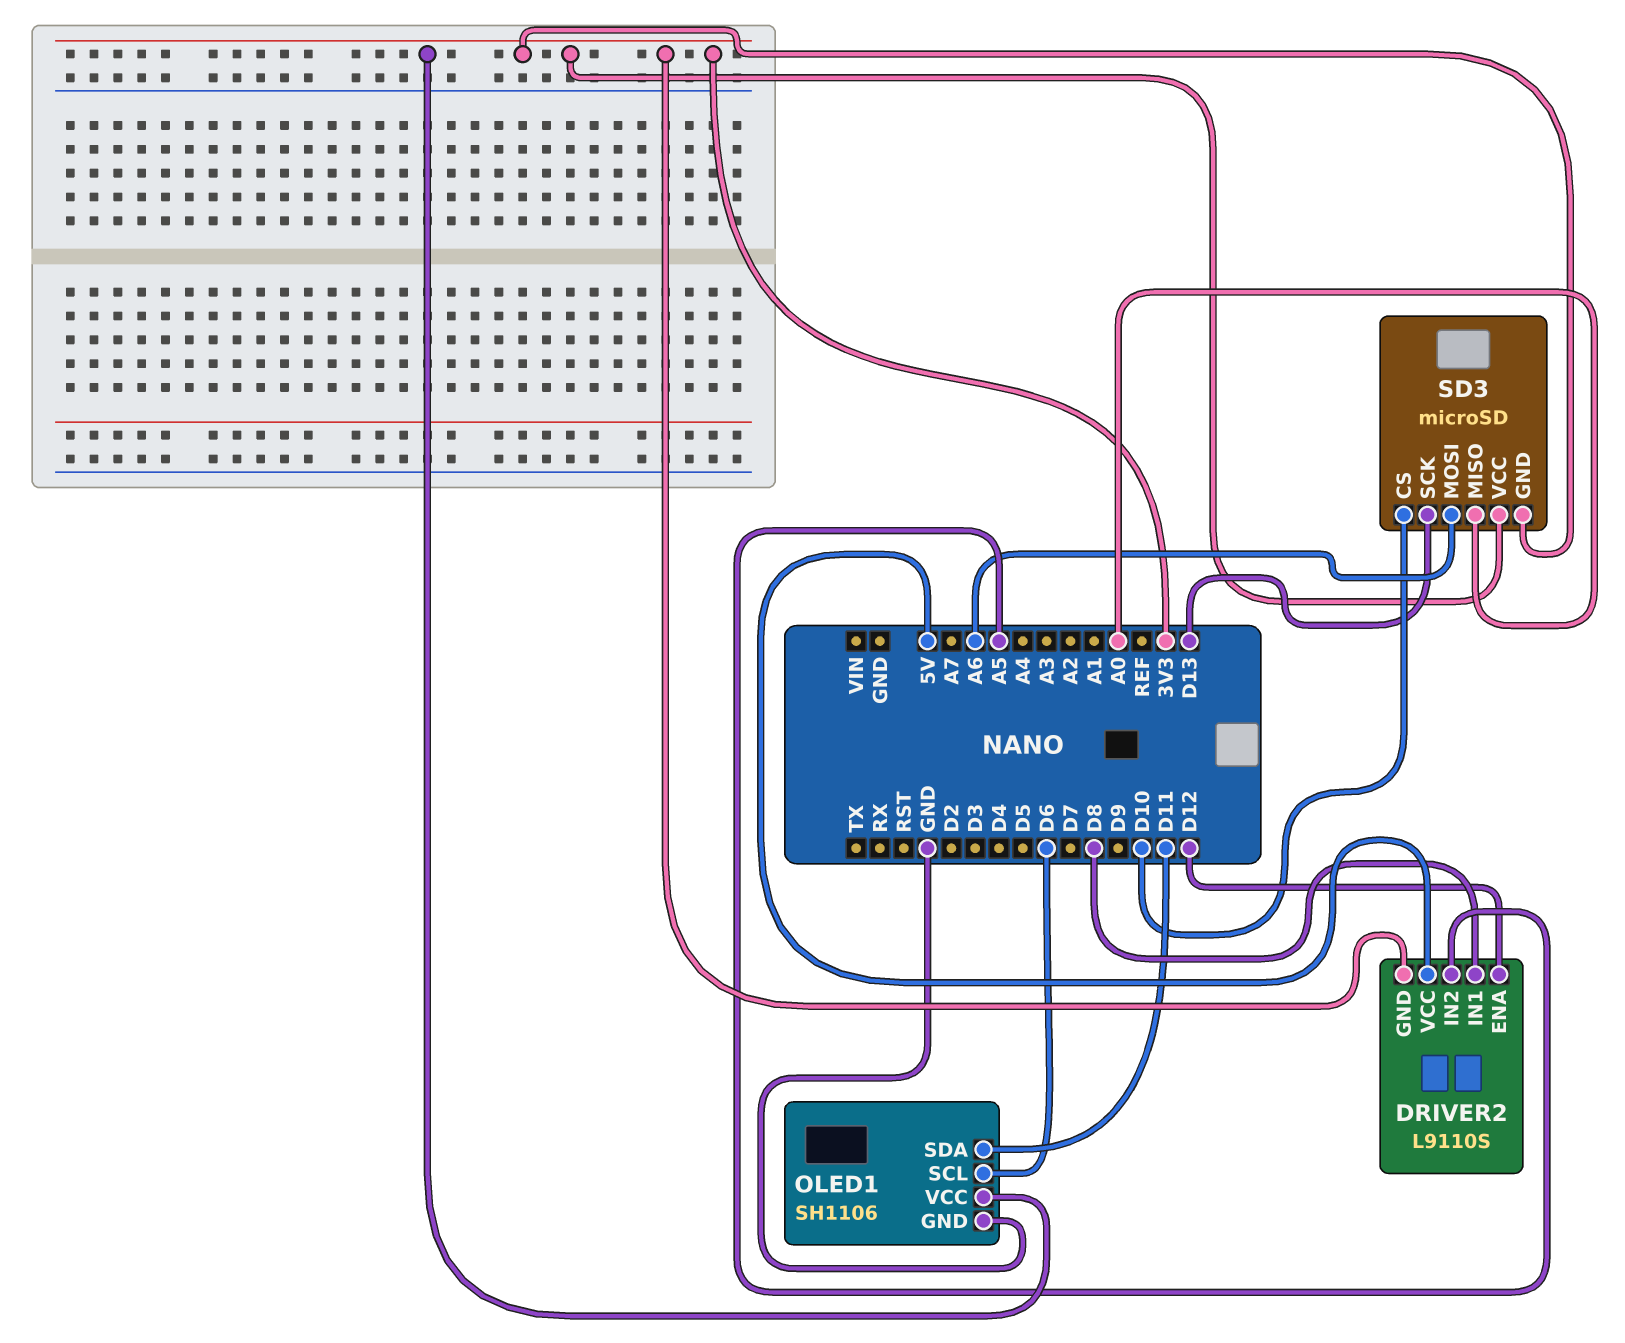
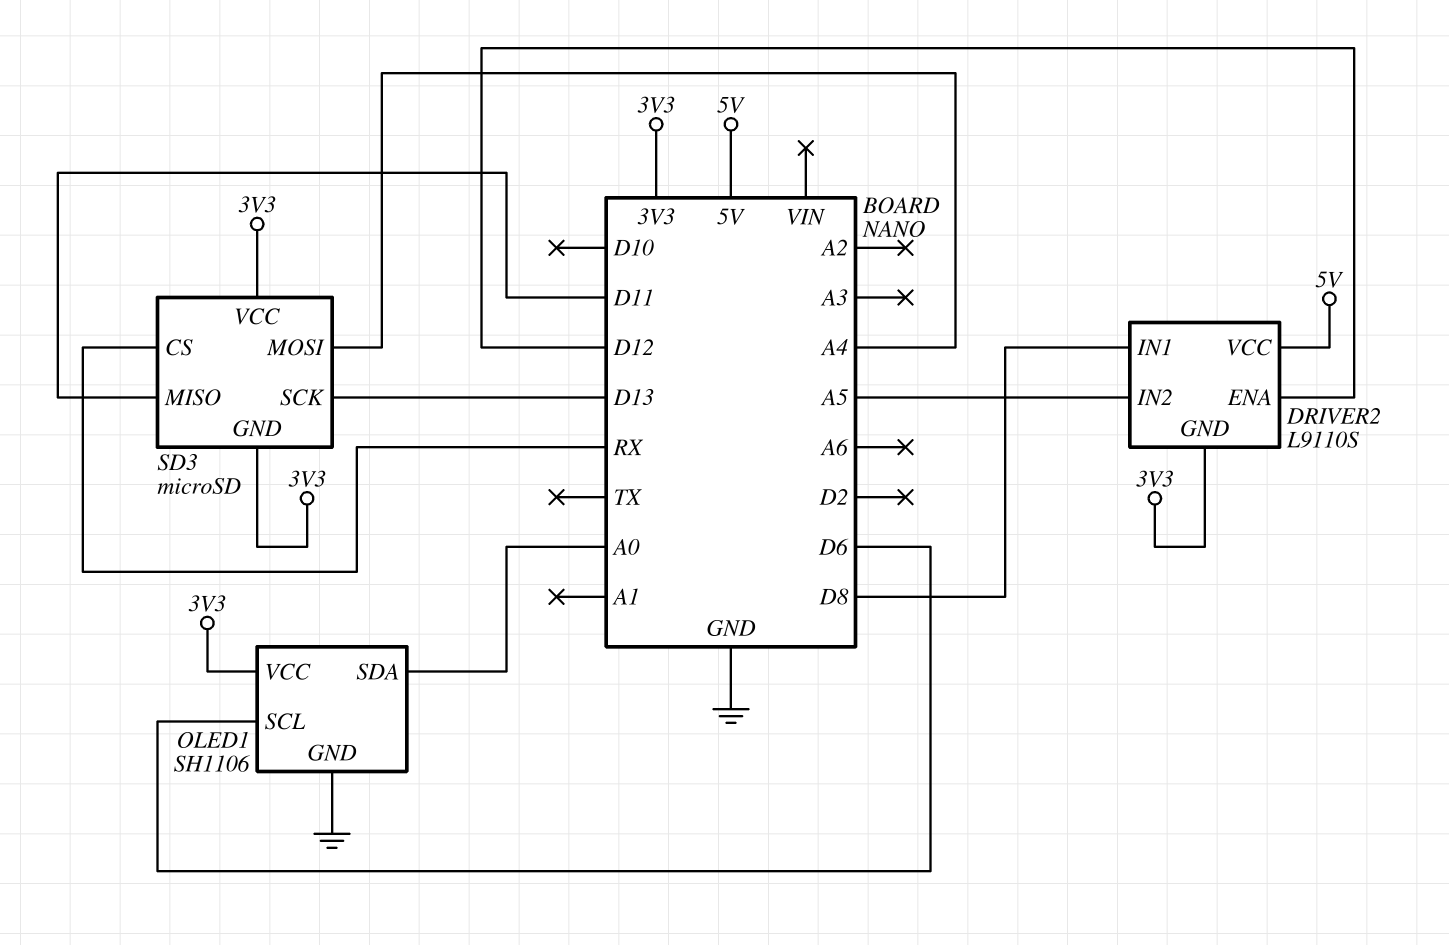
OLED1 pin SDA: D11 -> A0
SD3 pin CS: D10 -> RX
SD3 pin MISO: A0 -> D11
SD3 pin MOSI: A6 -> A4

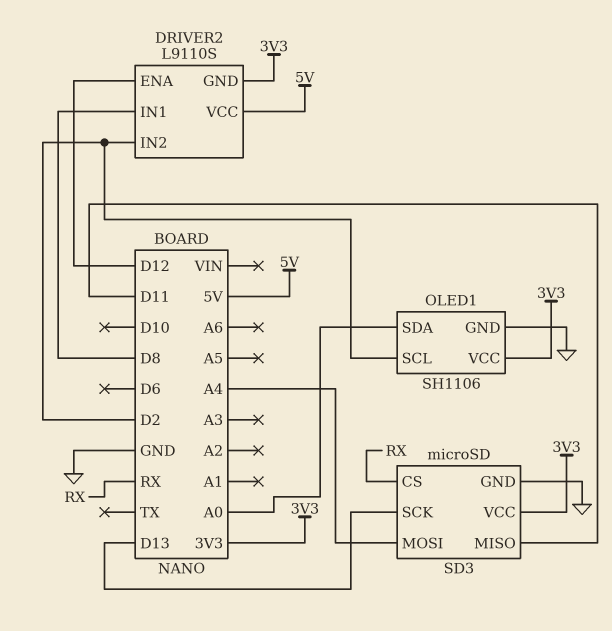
DRIVER2 pin IN2: A5 -> D2
OLED1 pin SCL: D6 -> D2
SD3 pin GND: 3V3 -> GND

